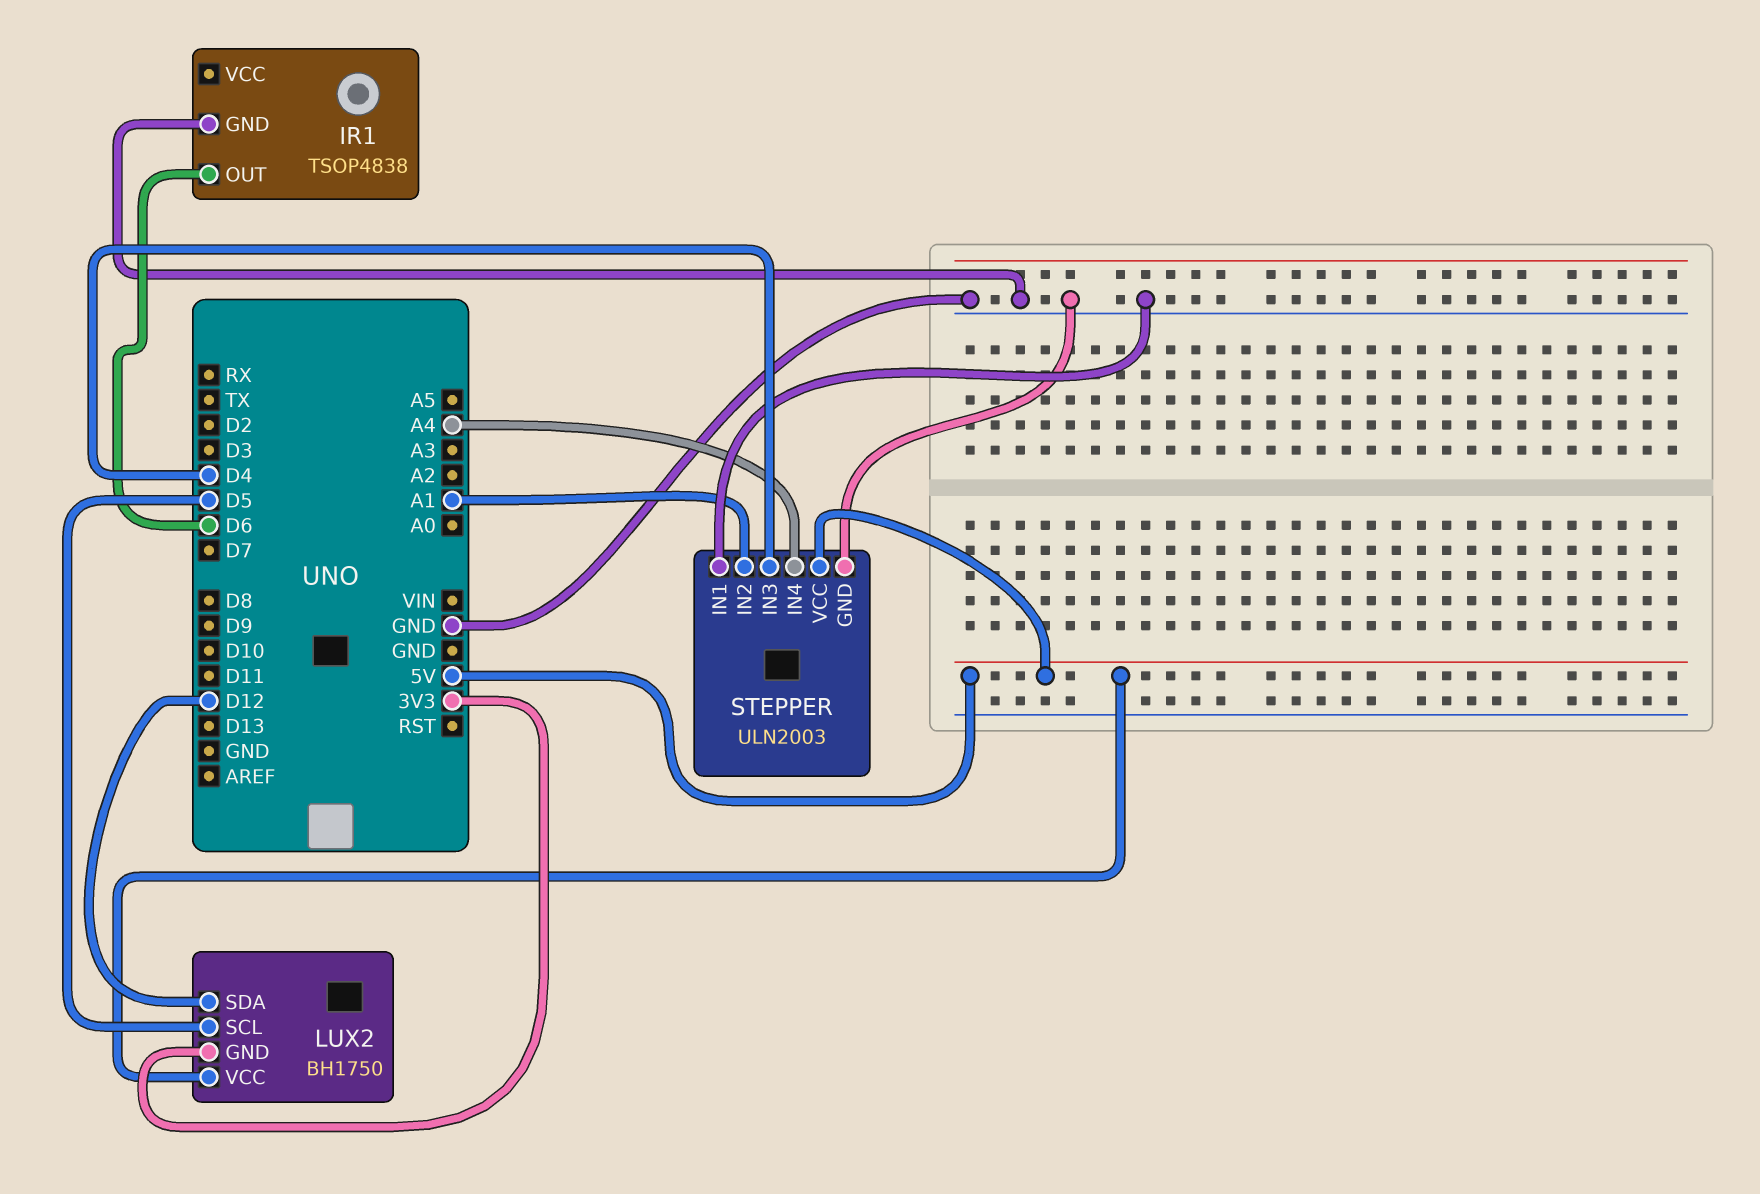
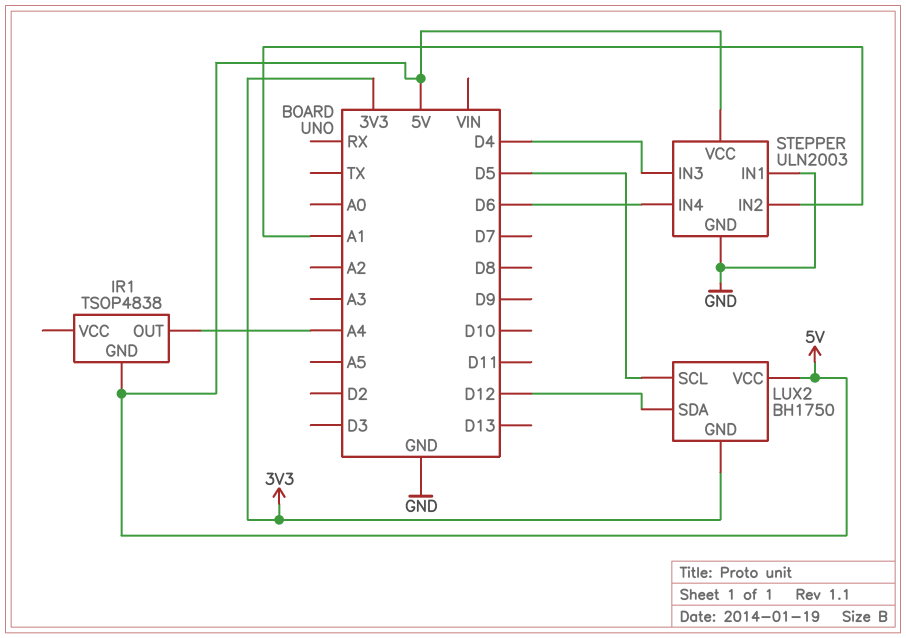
IR1 pin GND: GND -> 5V
IR1 pin OUT: D6 -> A4
STEPPER pin IN4: A4 -> D6

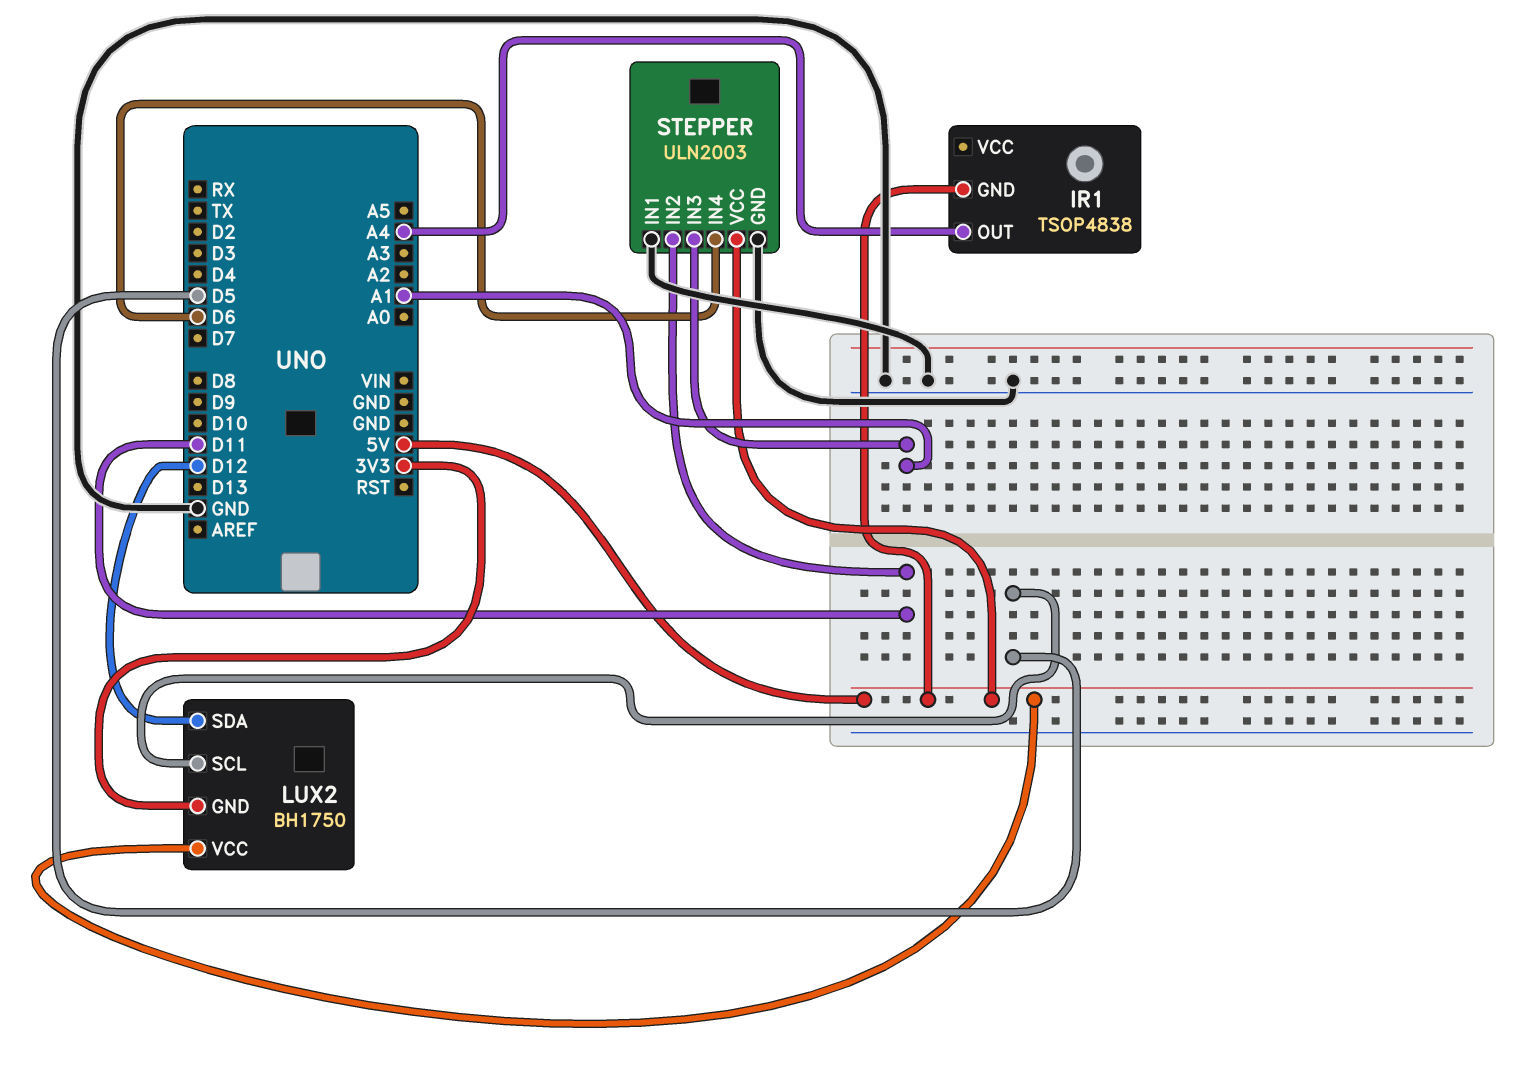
STEPPER pin IN2: A1 -> D11
STEPPER pin IN3: D4 -> A1

